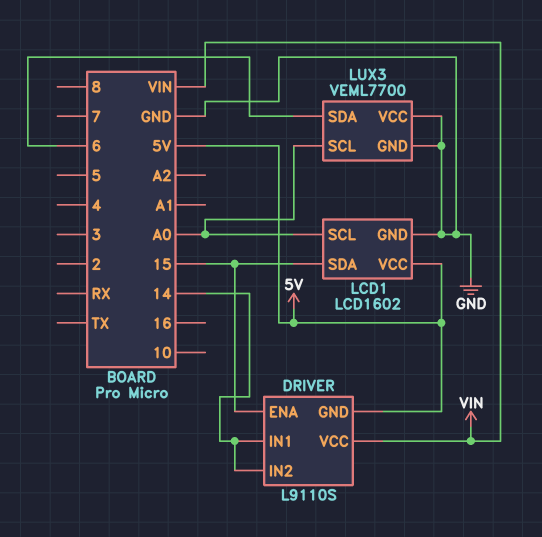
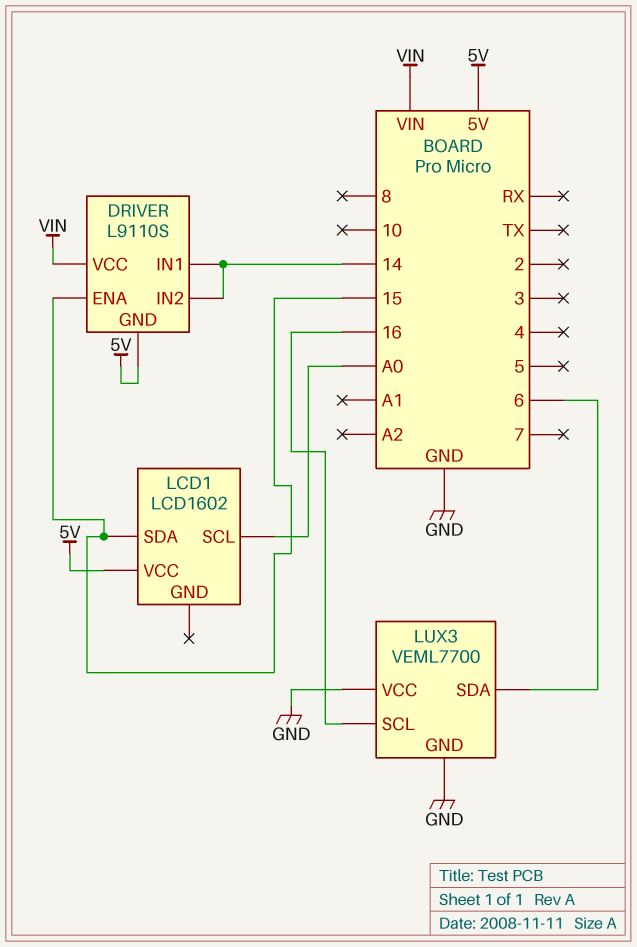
LCD1 pin GND: GND -> none
LUX3 pin SCL: A0 -> 16

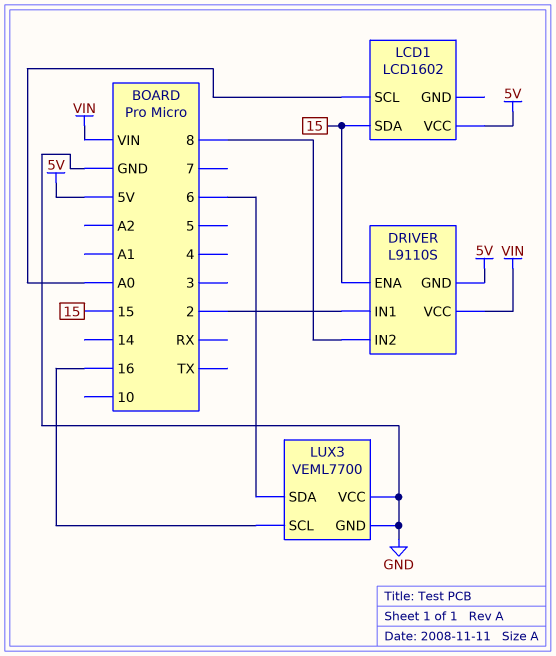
DRIVER pin IN1: 14 -> 2
DRIVER pin IN2: 14 -> 8

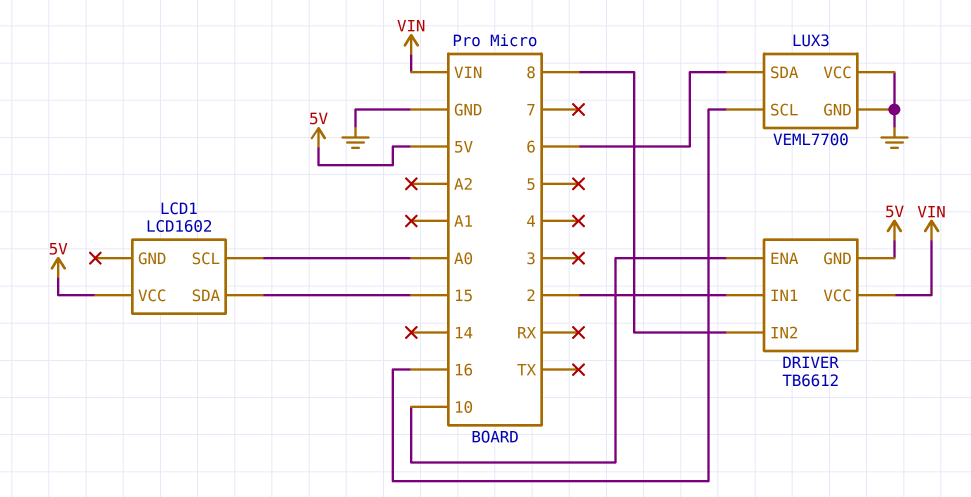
DRIVER: L9110S -> TB6612
DRIVER pin ENA: 15 -> 10

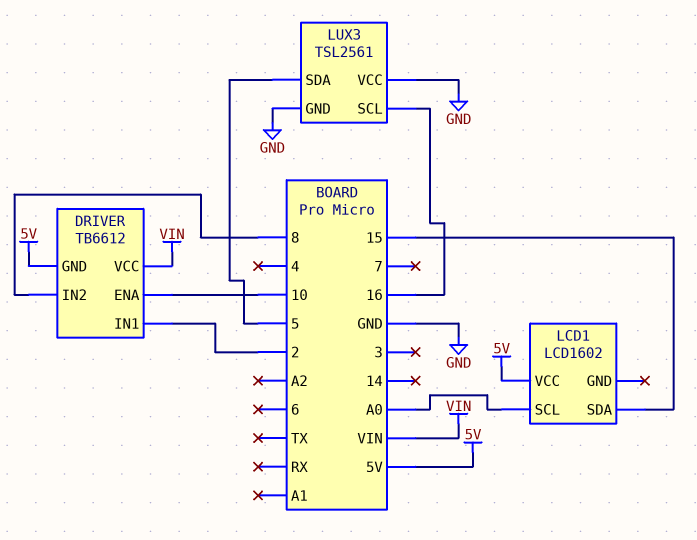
LUX3: VEML7700 -> TSL2561
LUX3 pin SDA: 6 -> 5

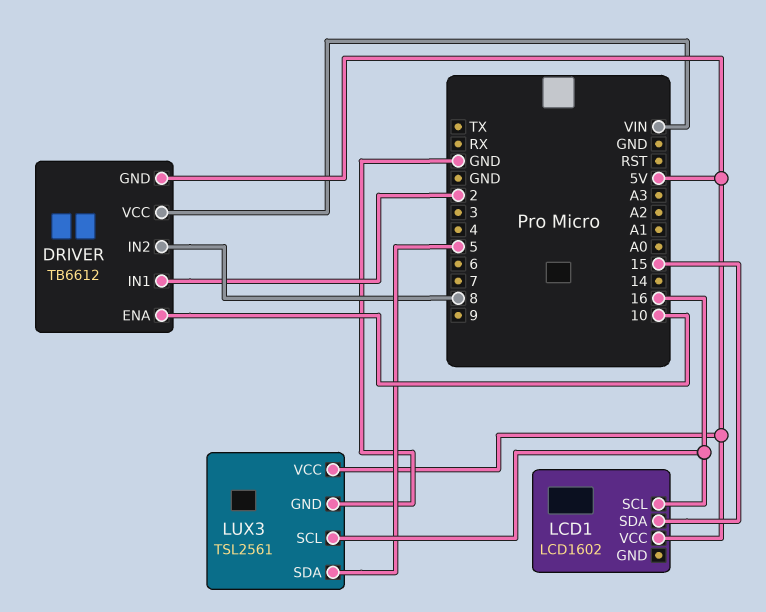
LCD1 pin SCL: A0 -> 16
LUX3 pin VCC: GND -> 5V

